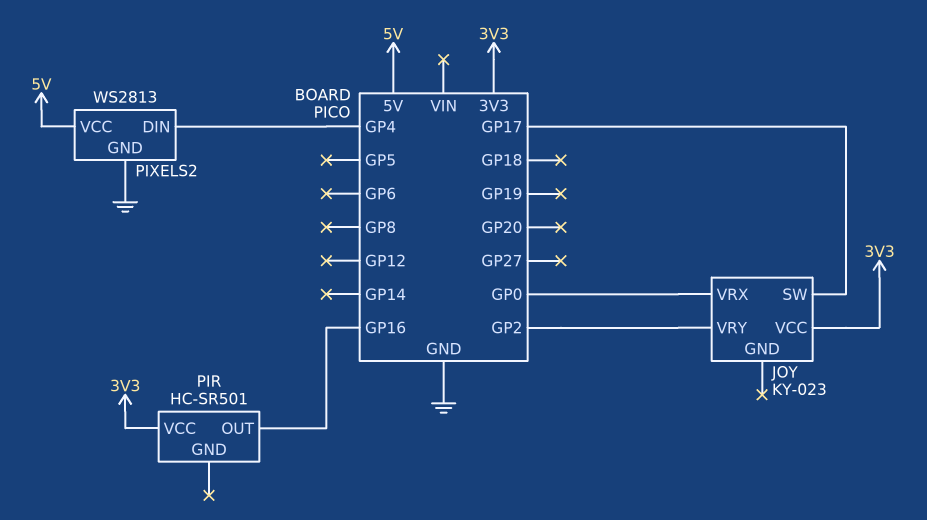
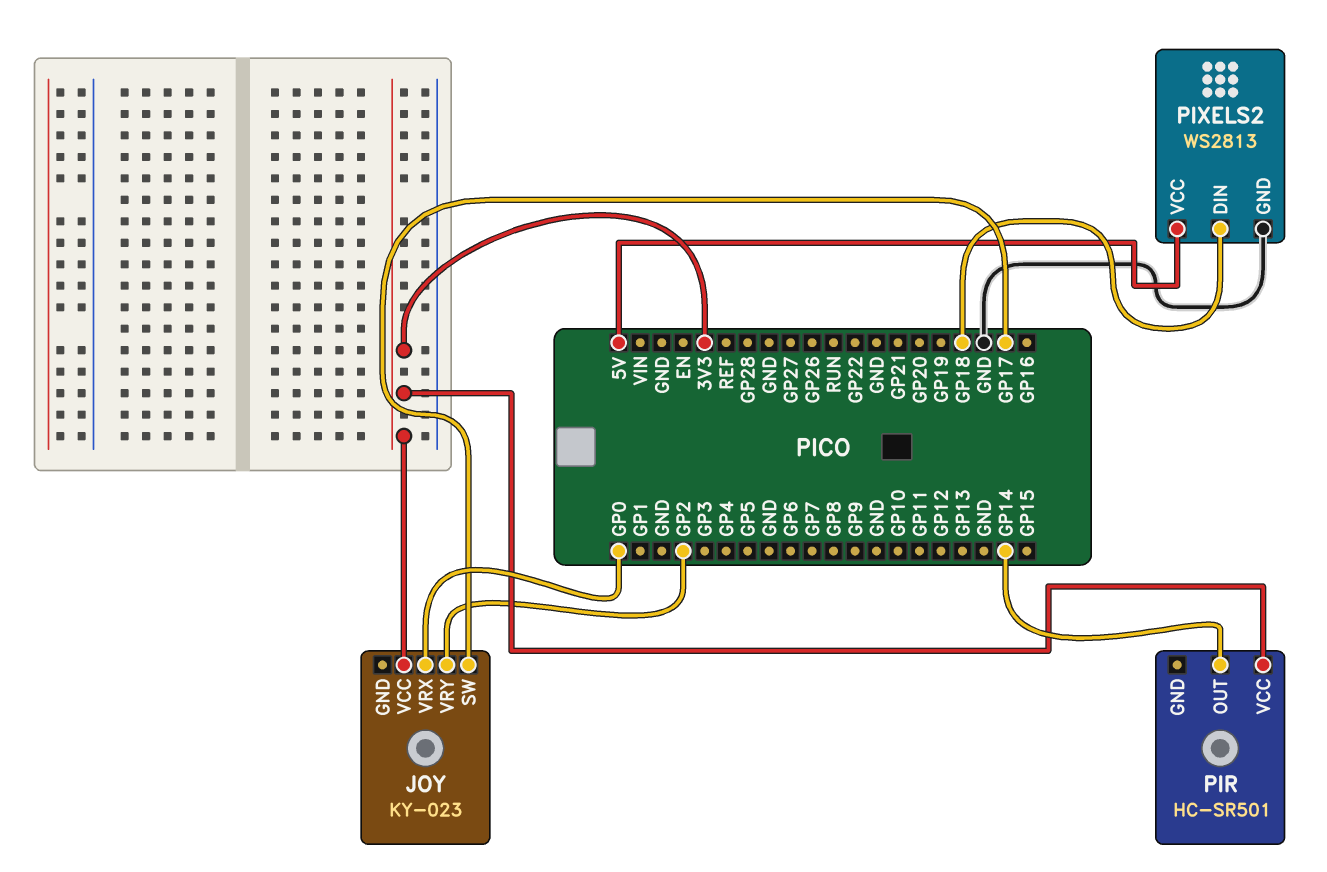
PIR pin OUT: GP16 -> GP14
PIXELS2 pin DIN: GP4 -> GP18

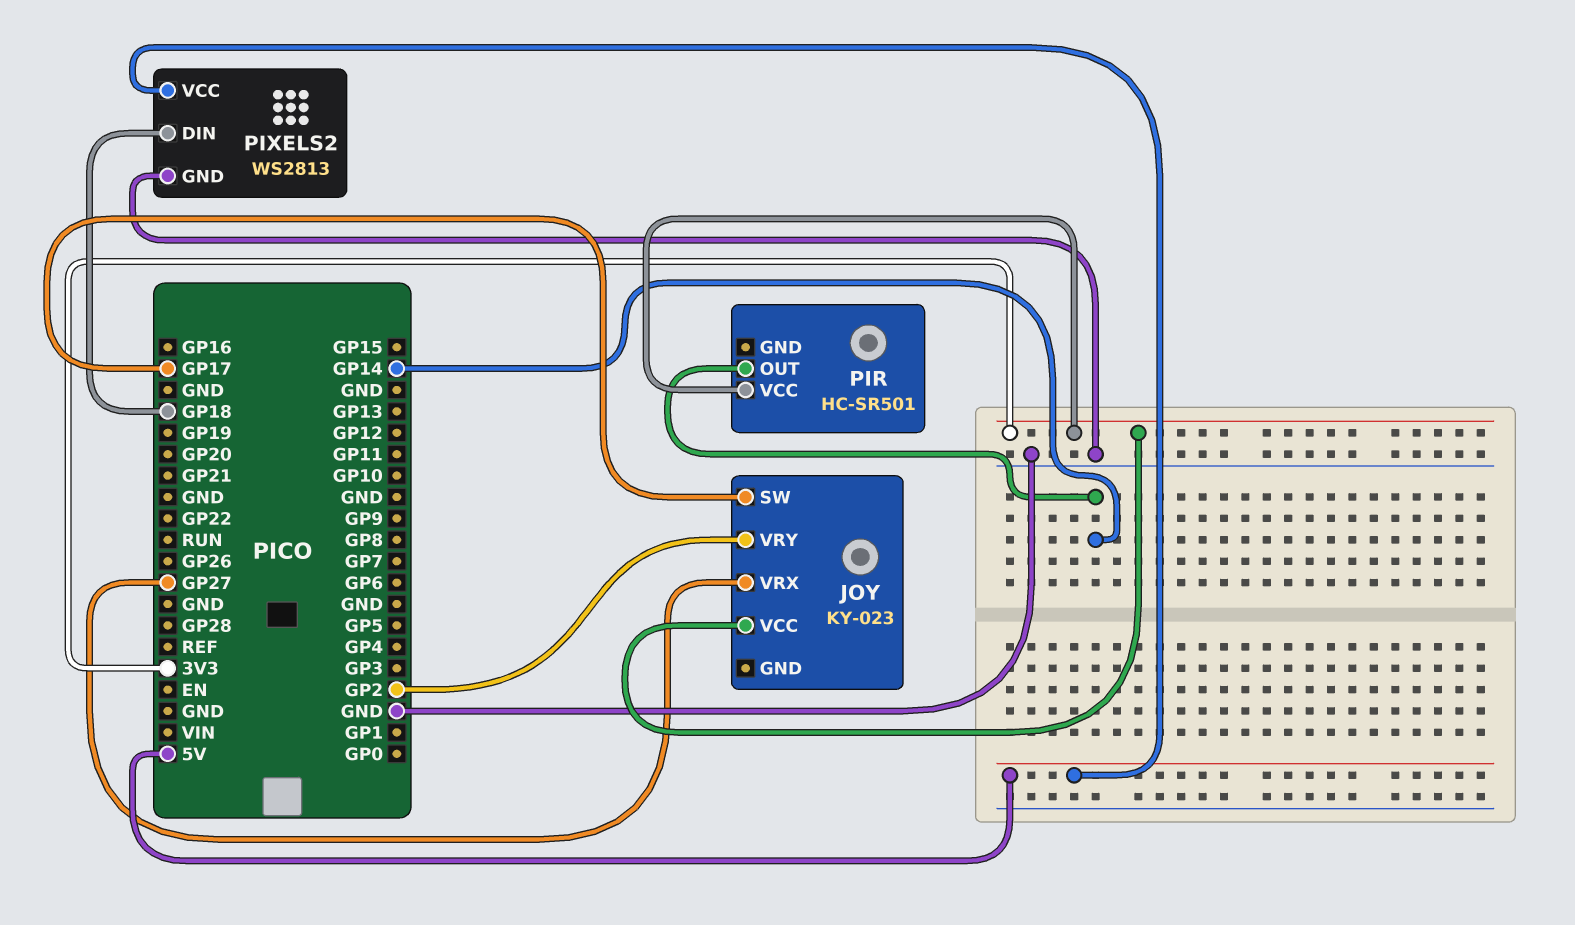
JOY pin VRX: GP0 -> GP27

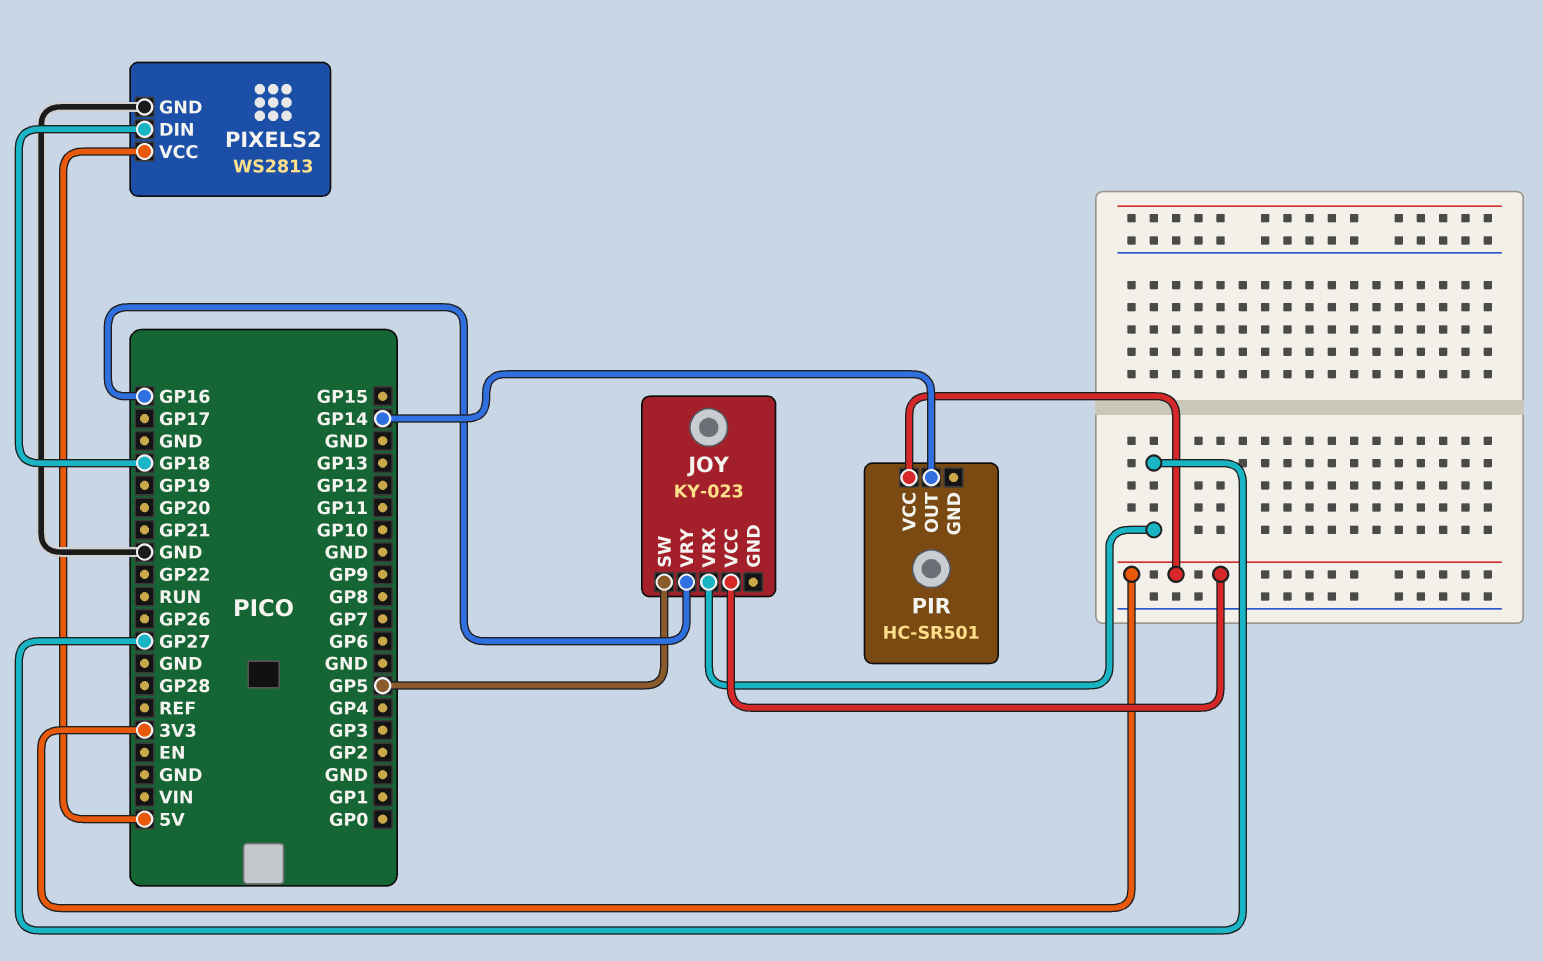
JOY pin SW: GP17 -> GP5
JOY pin VRY: GP2 -> GP16

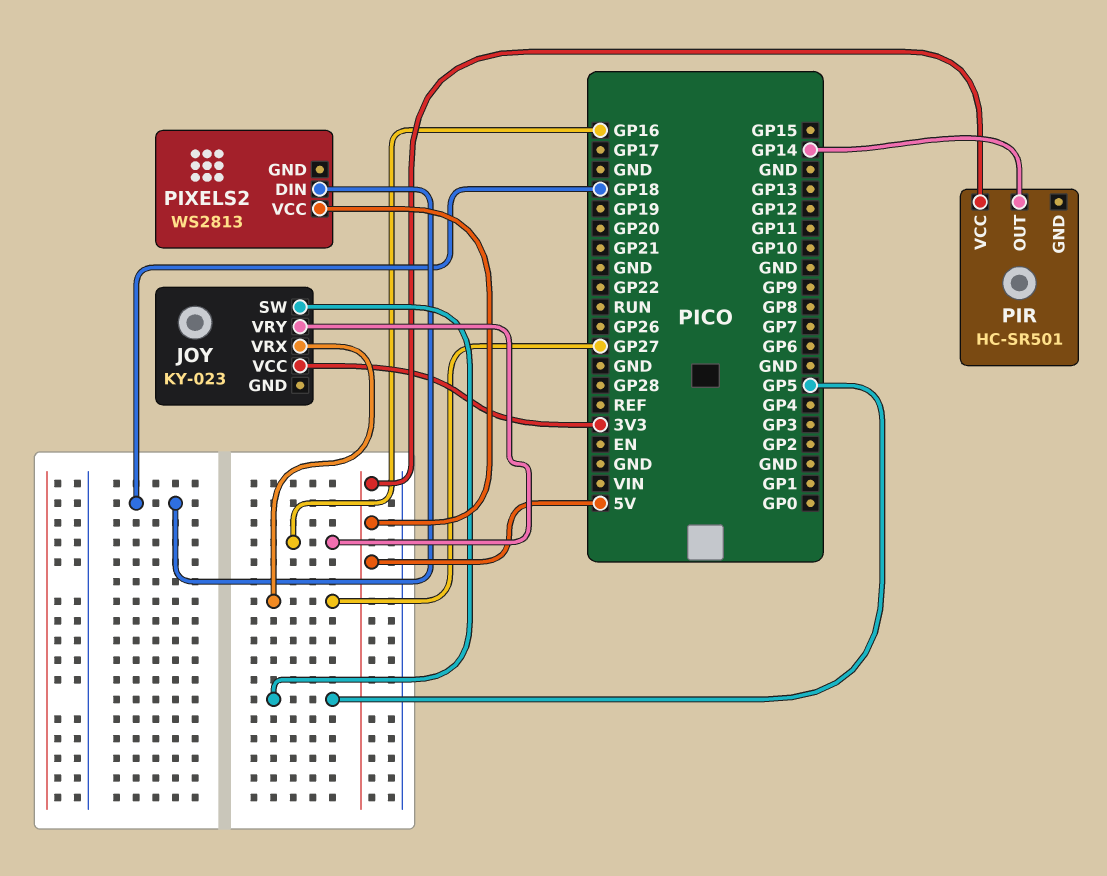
PIR pin VCC: 3V3 -> 5V
PIXELS2 pin GND: GND -> none

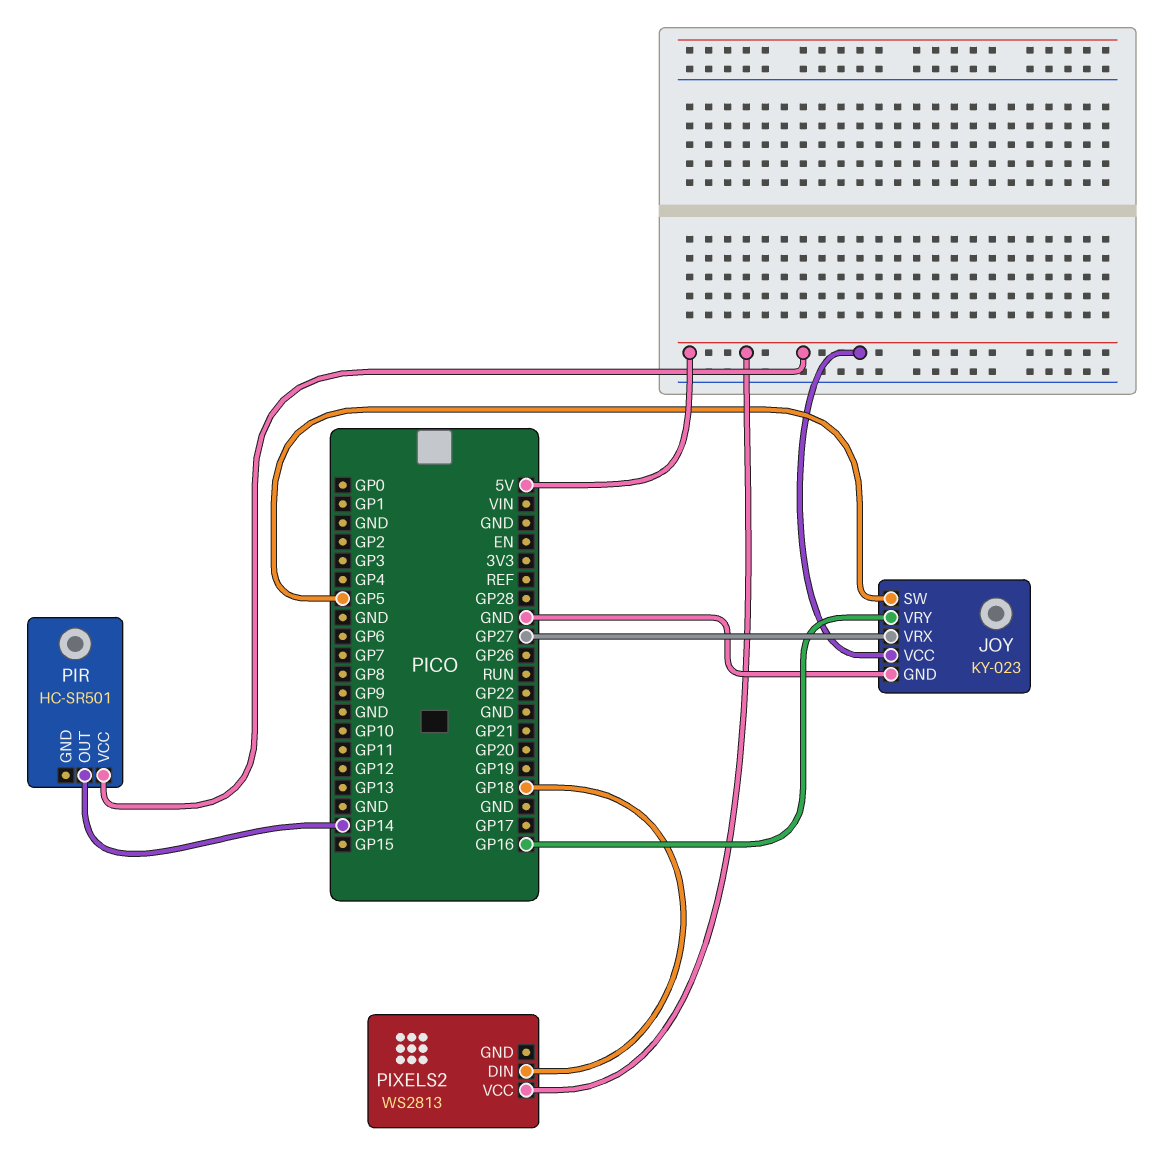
JOY pin GND: none -> GND
JOY pin VCC: 3V3 -> 5V

